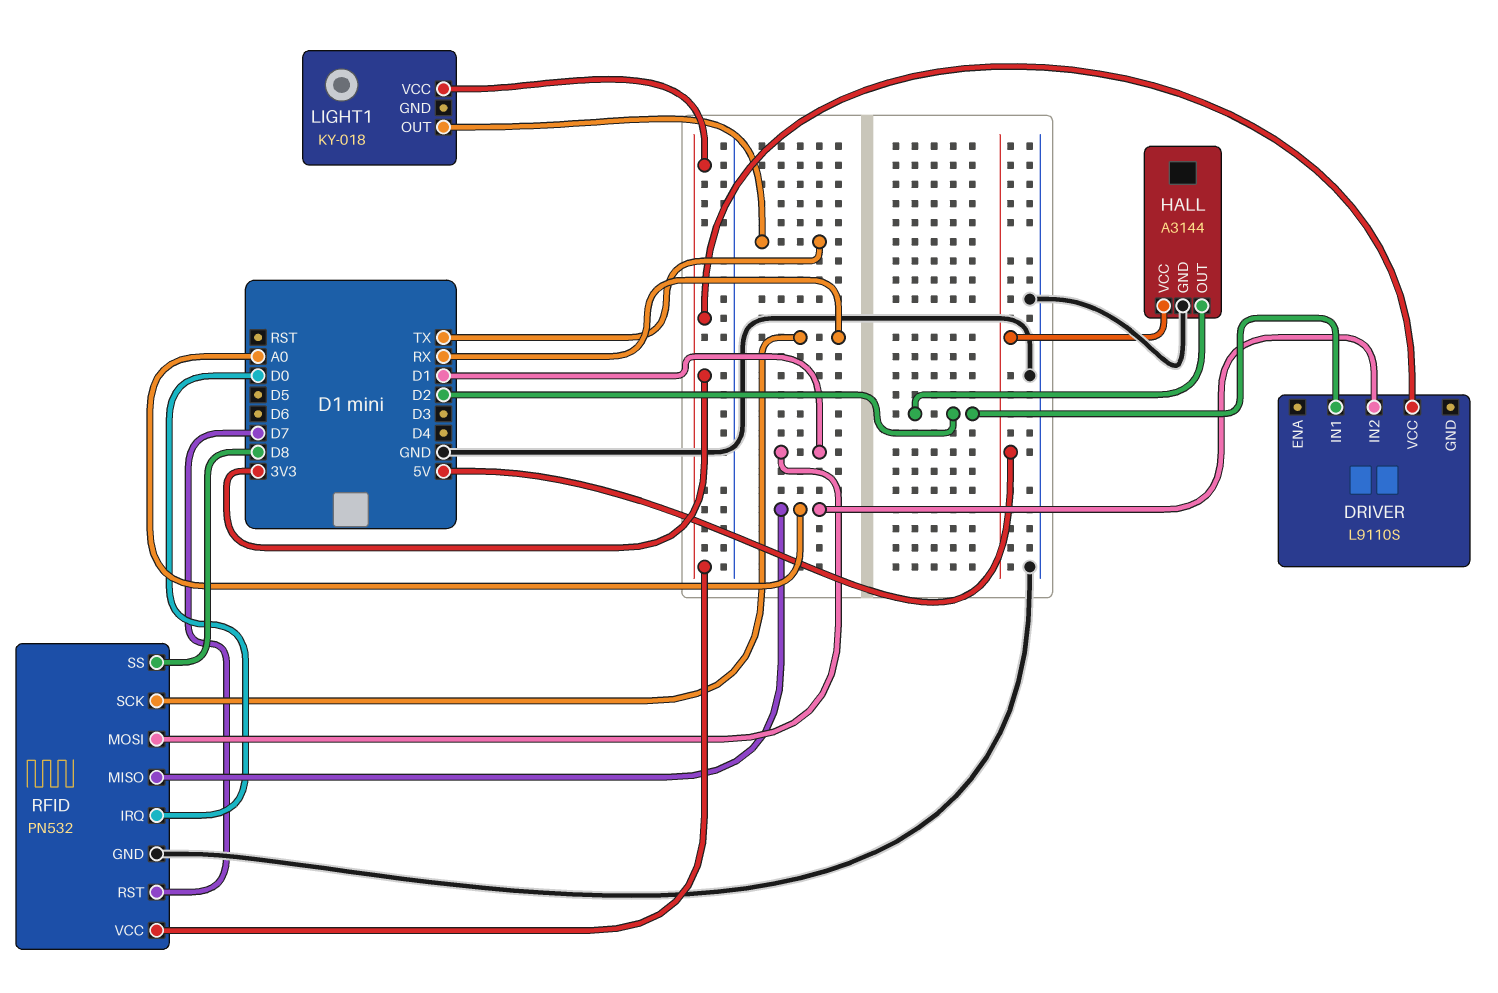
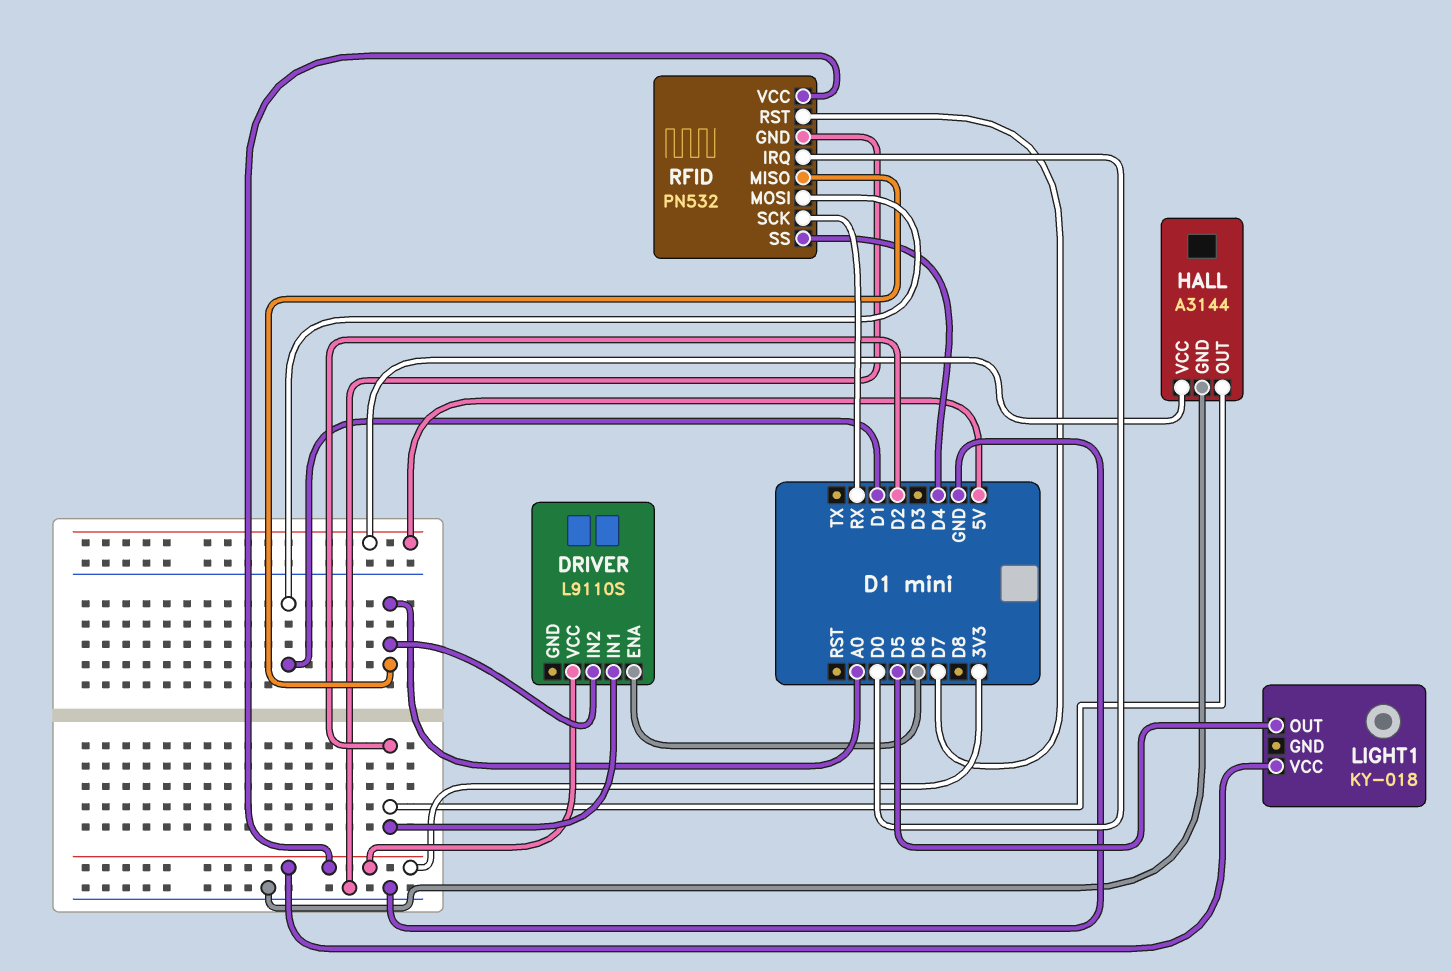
DRIVER pin ENA: none -> D6
LIGHT1 pin OUT: TX -> D5
RFID pin SS: D8 -> D4

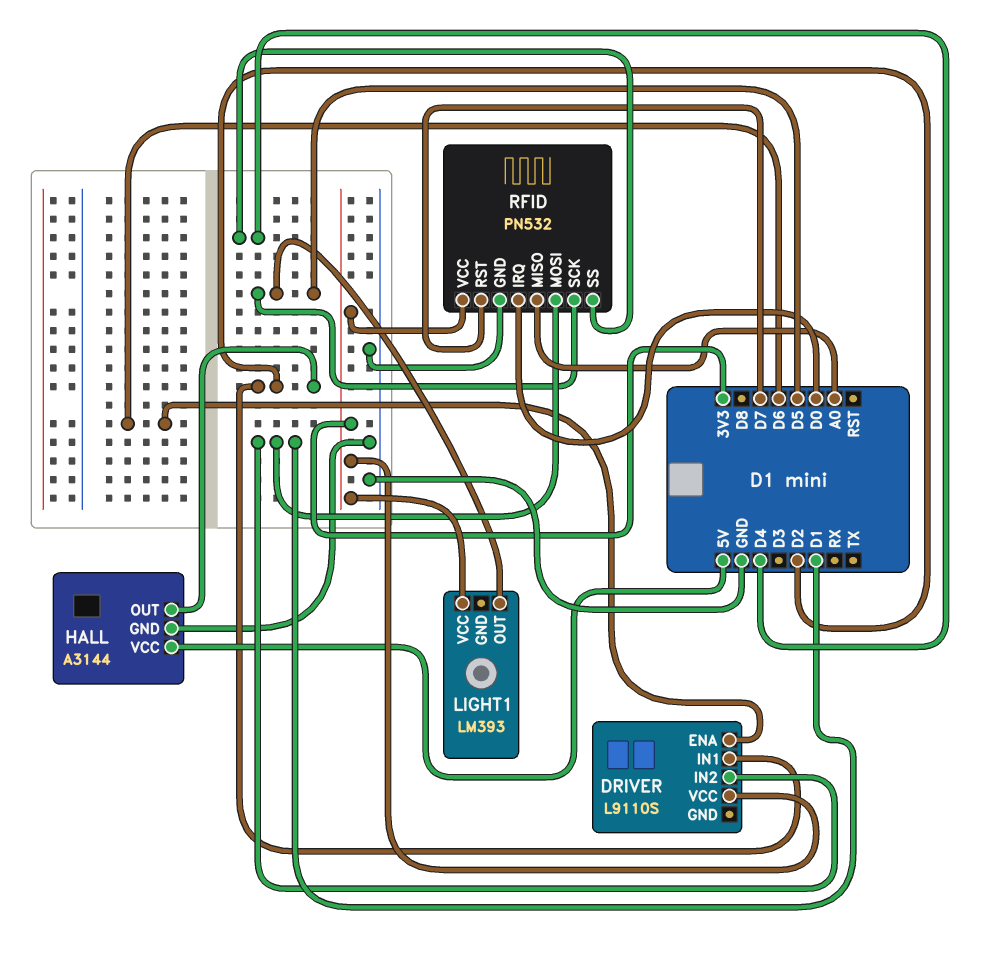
DRIVER pin IN2: A0 -> D1
LIGHT1: KY-018 -> LM393
RFID pin SCK: RX -> D5

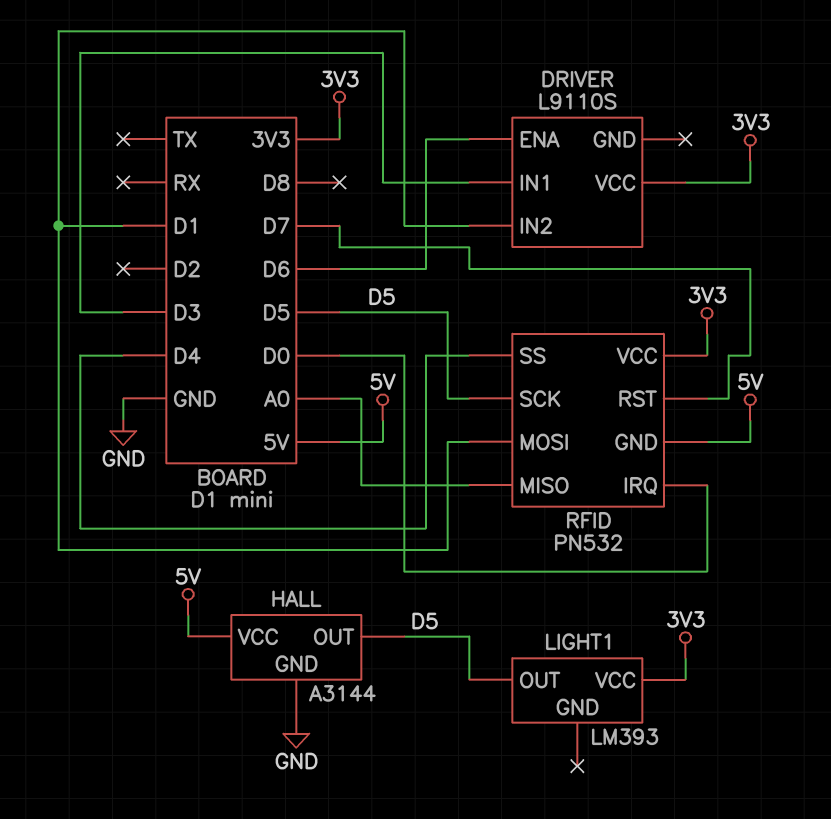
DRIVER pin IN1: D2 -> D3
HALL pin OUT: D2 -> D5
RFID pin GND: GND -> 5V

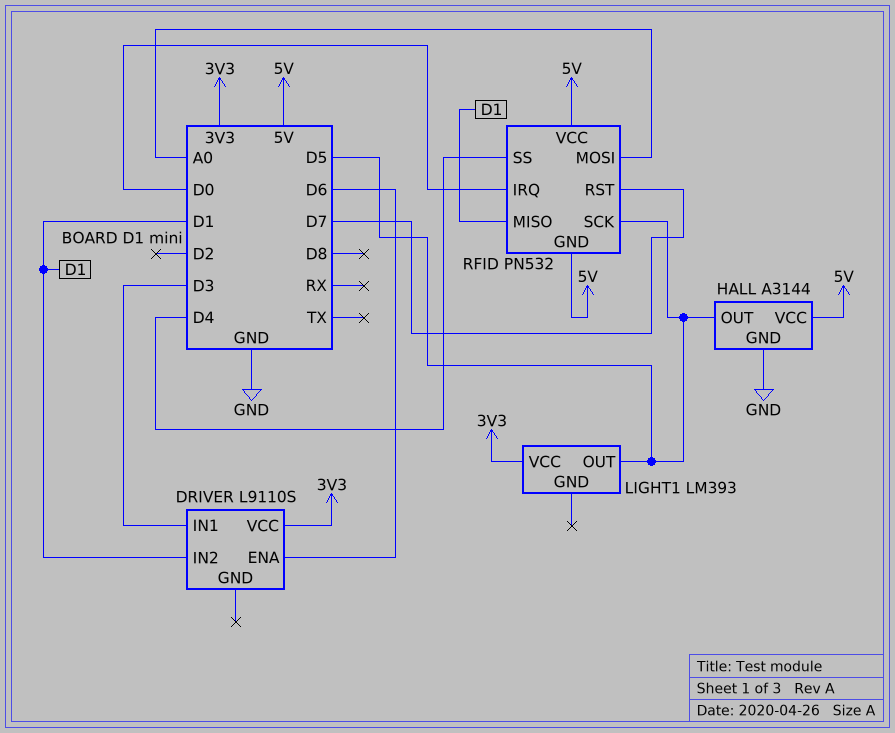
RFID pin MISO: A0 -> D1
RFID pin MOSI: D1 -> A0
RFID pin VCC: 3V3 -> 5V

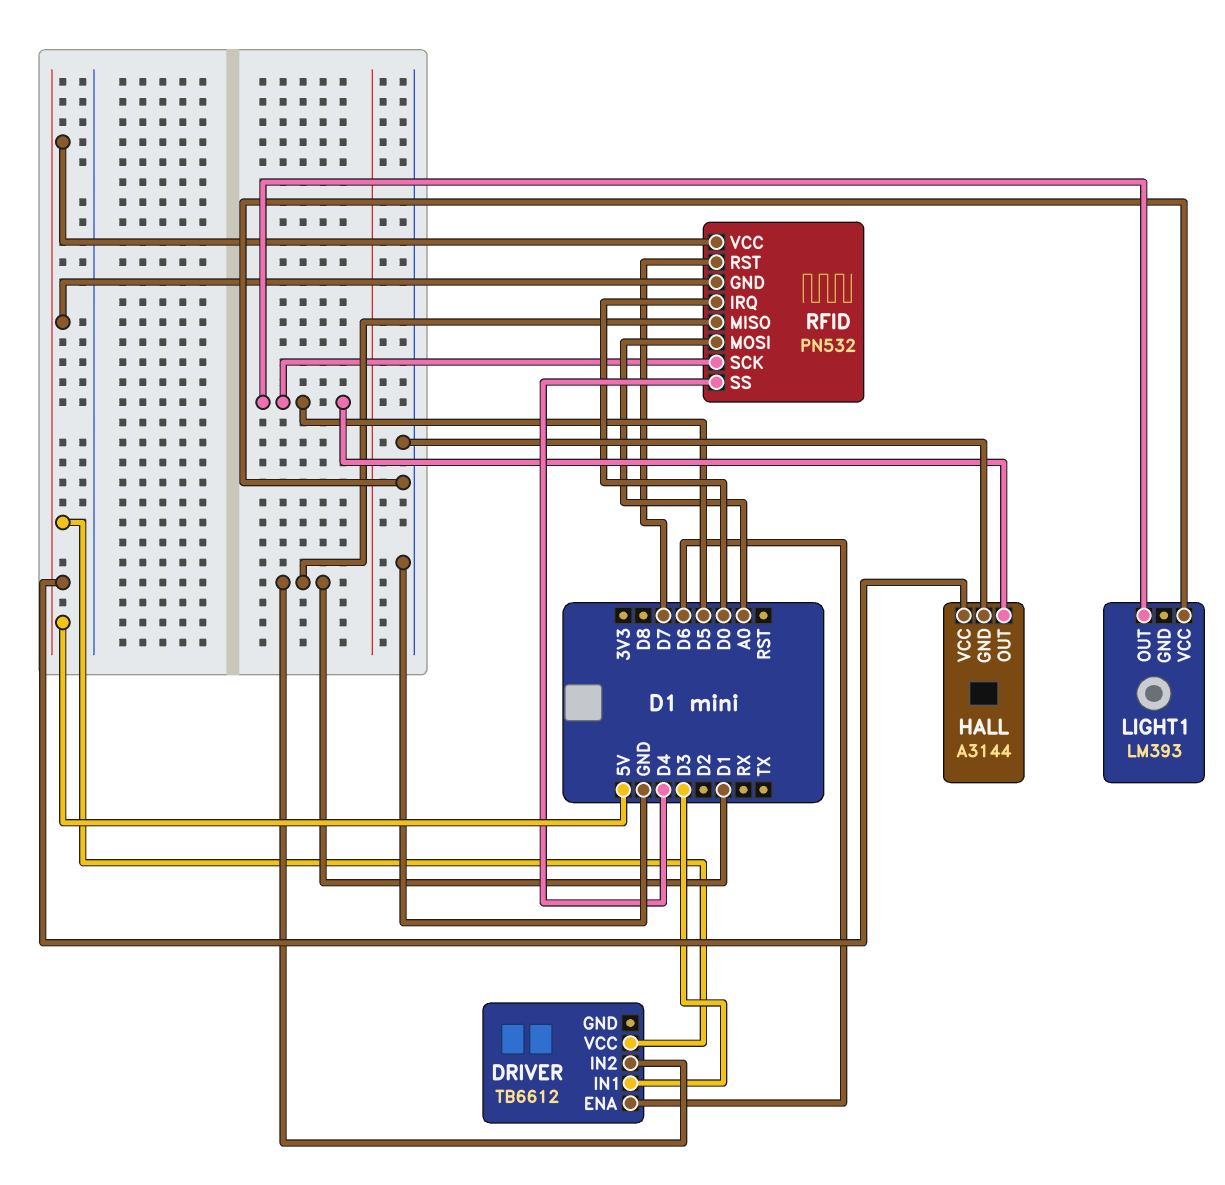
DRIVER: L9110S -> TB6612
DRIVER pin VCC: 3V3 -> 5V
LIGHT1 pin VCC: 3V3 -> GND

